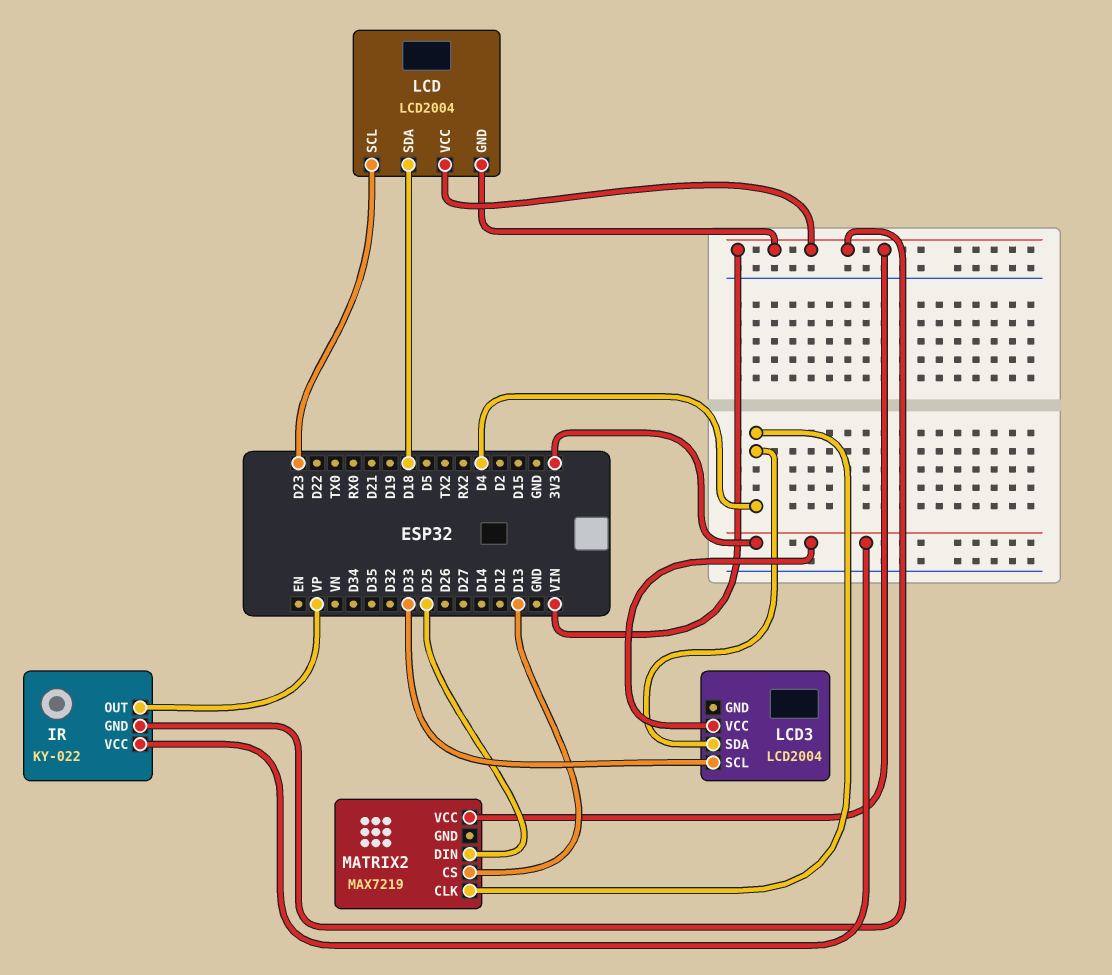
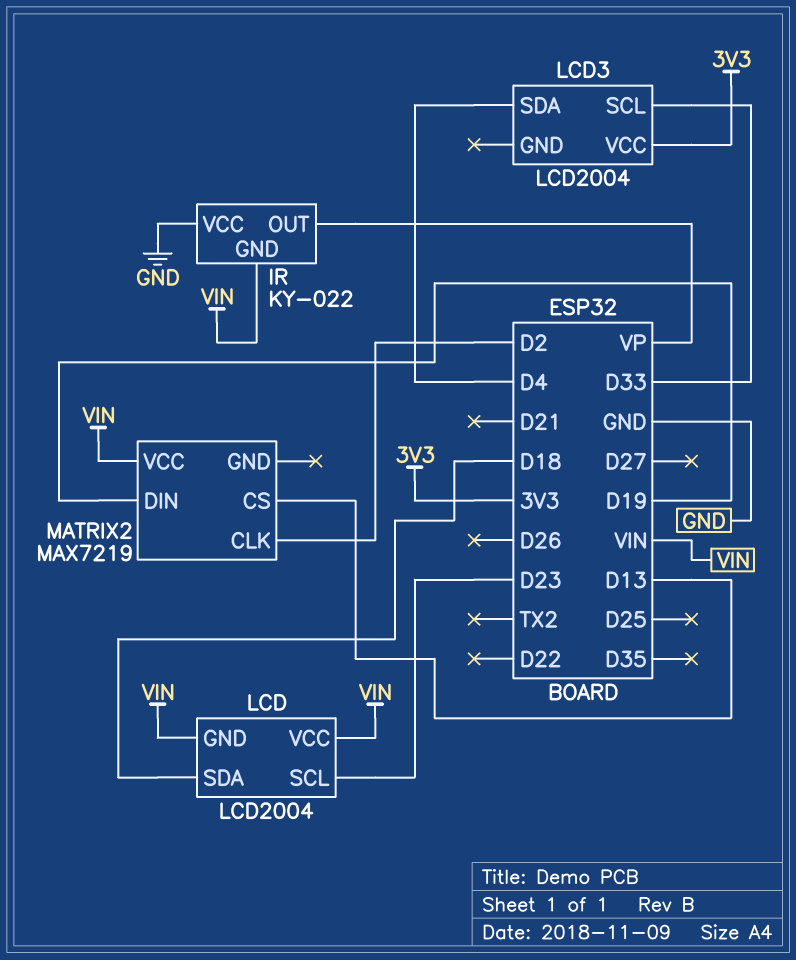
IR pin VCC: 3V3 -> GND
MATRIX2 pin CLK: D4 -> D2
MATRIX2 pin DIN: D25 -> D19

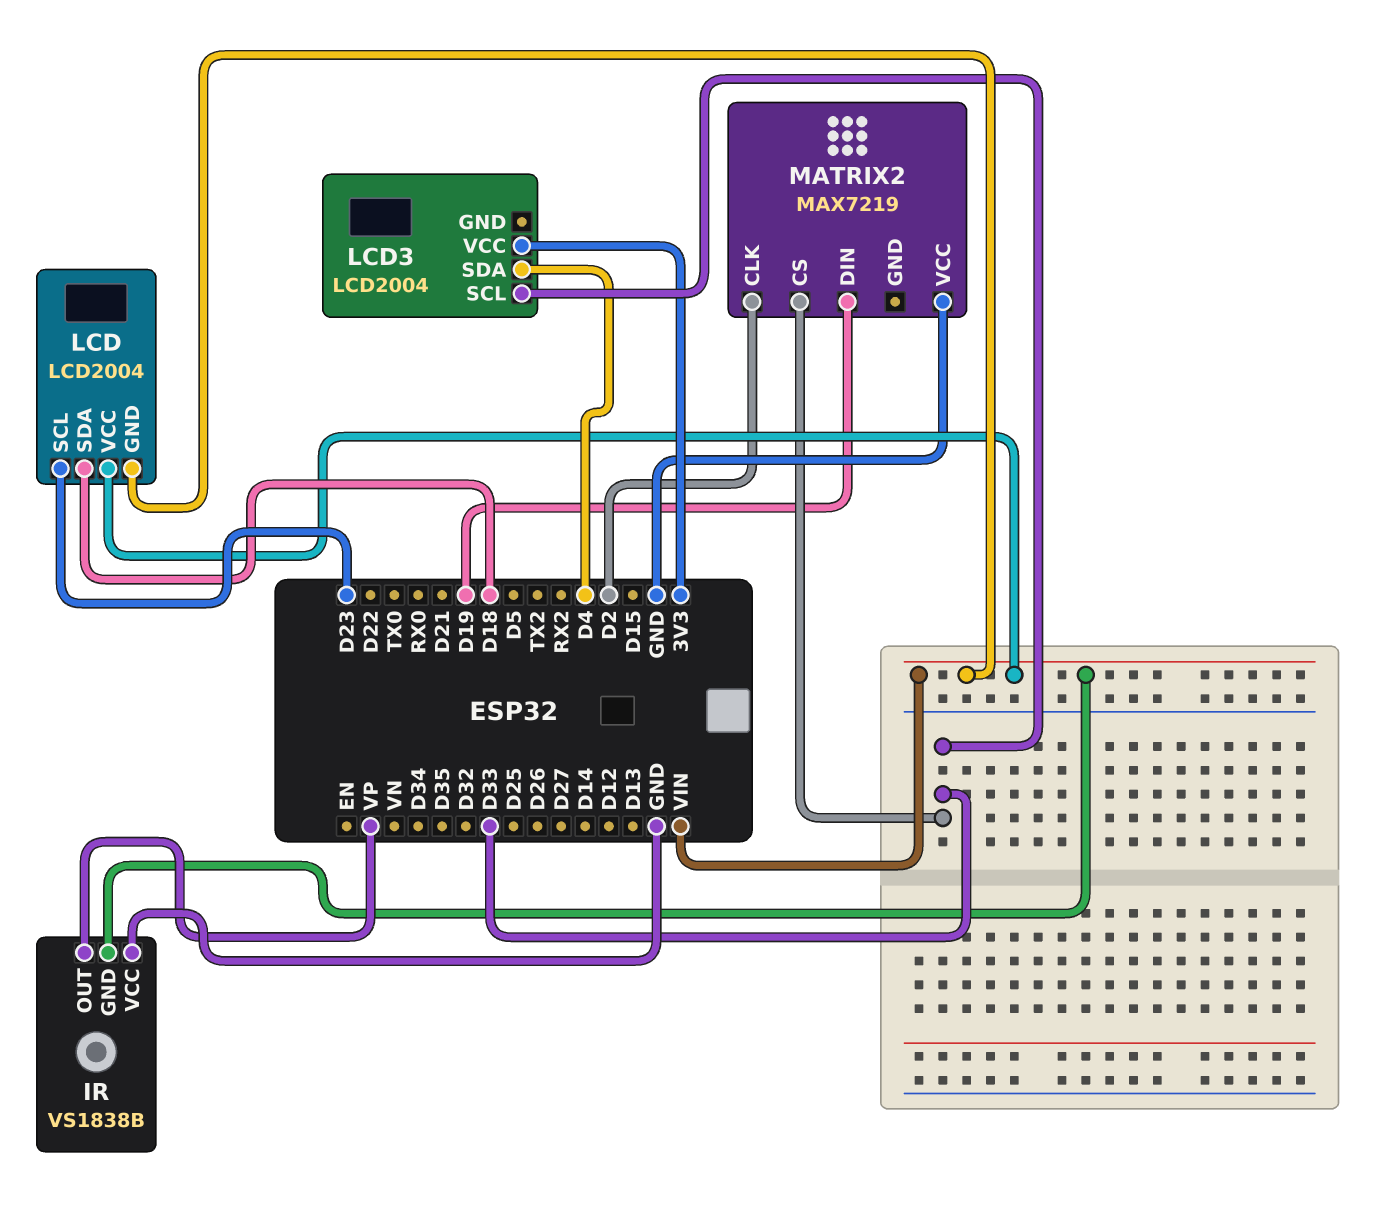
IR: KY-022 -> VS1838B
MATRIX2 pin CS: D13 -> D33
MATRIX2 pin VCC: VIN -> GND

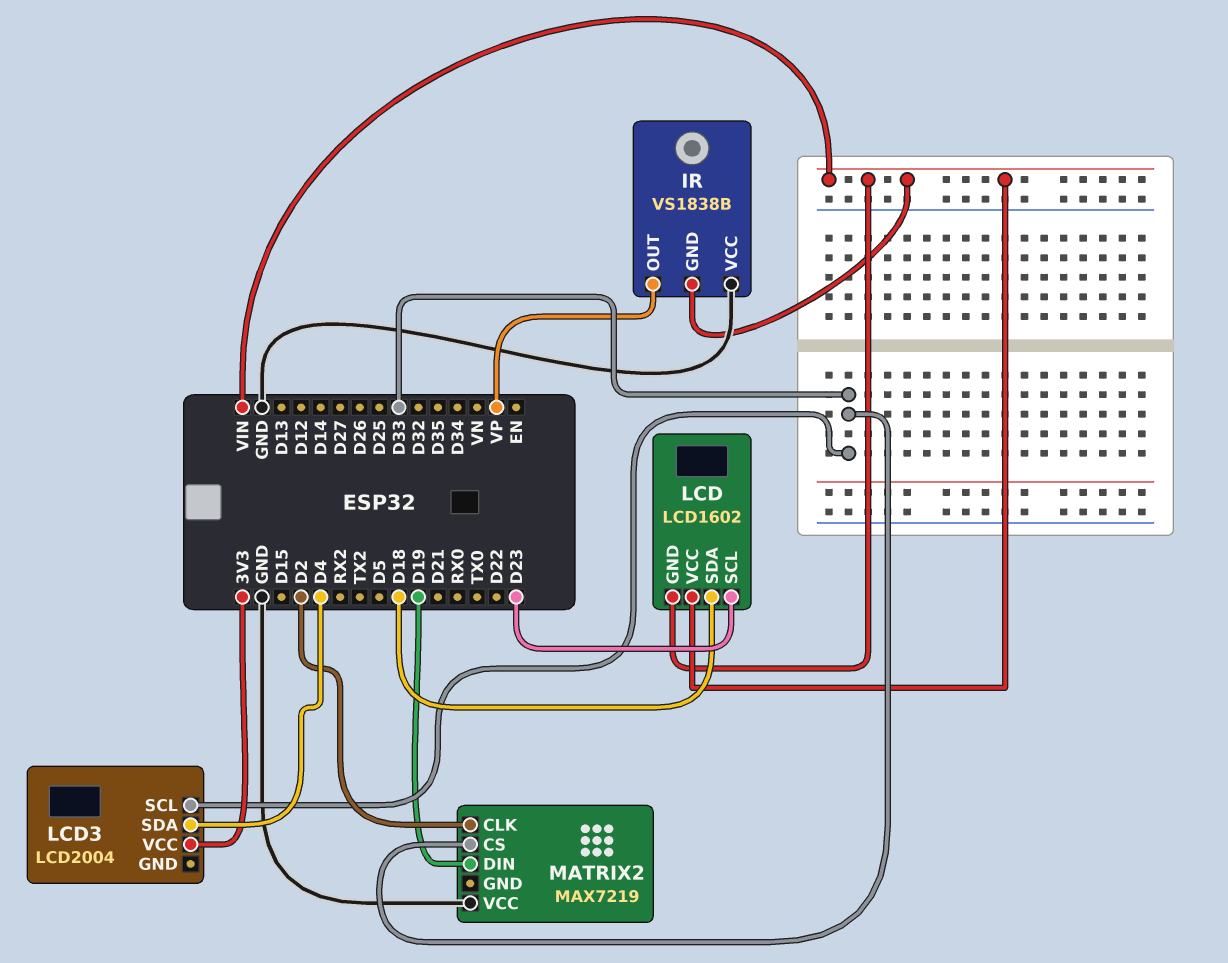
LCD: LCD2004 -> LCD1602

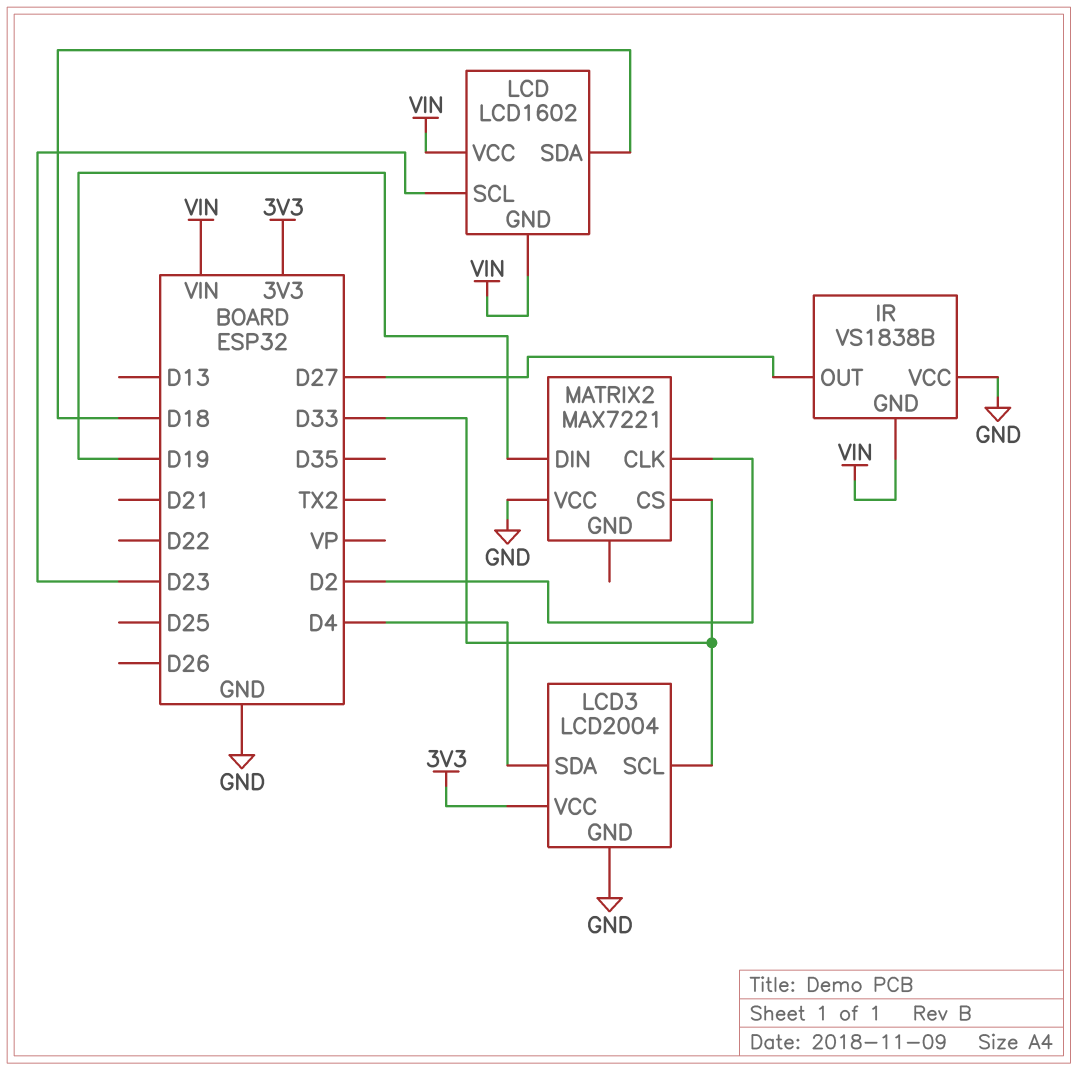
IR pin OUT: VP -> D27
LCD3 pin GND: none -> GND
MATRIX2: MAX7219 -> MAX7221

